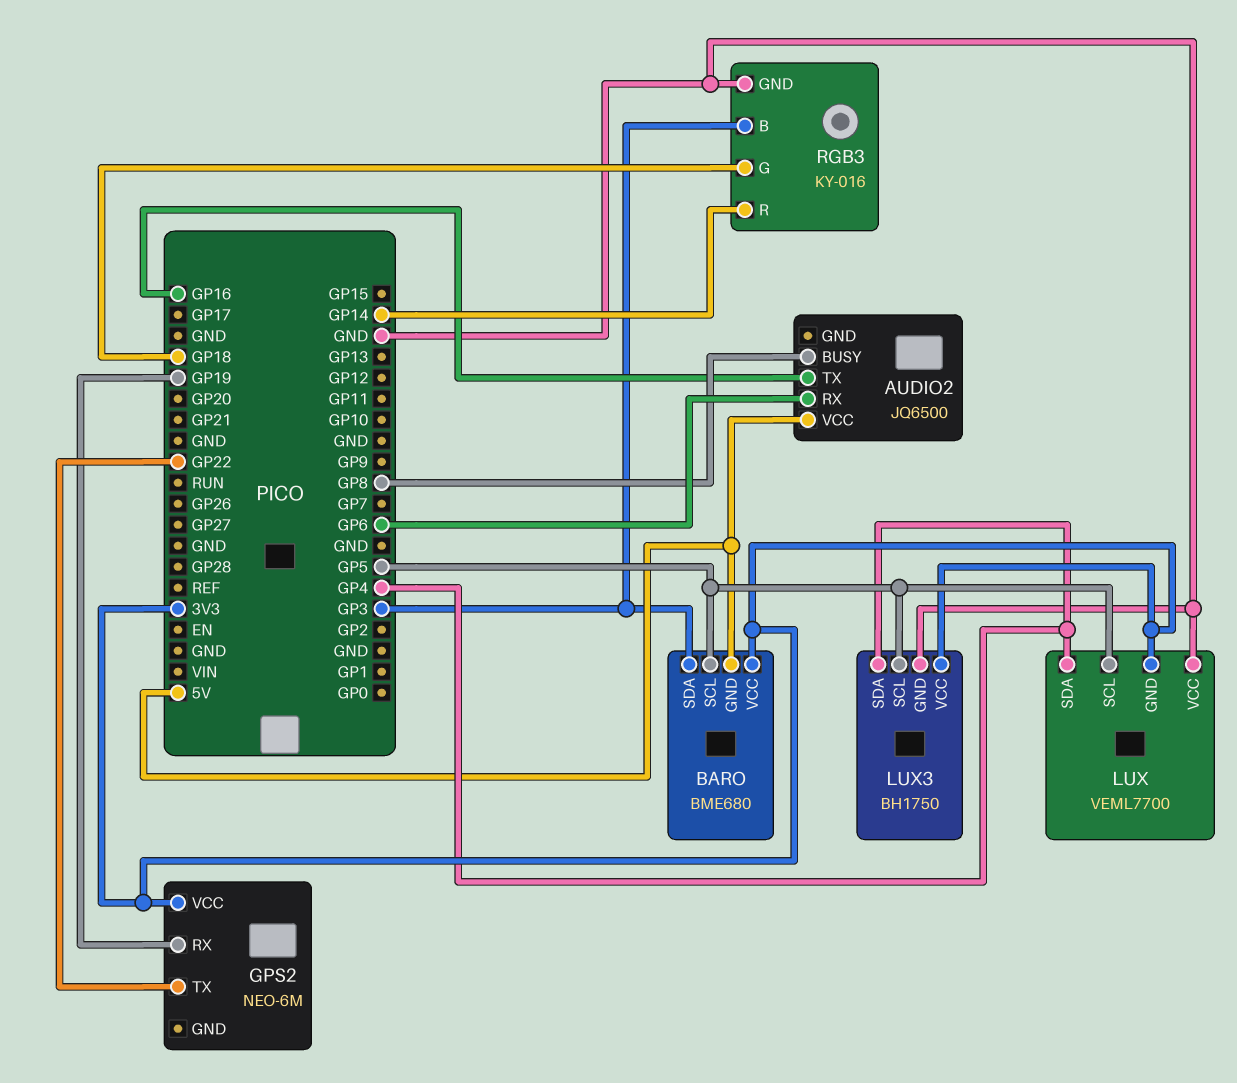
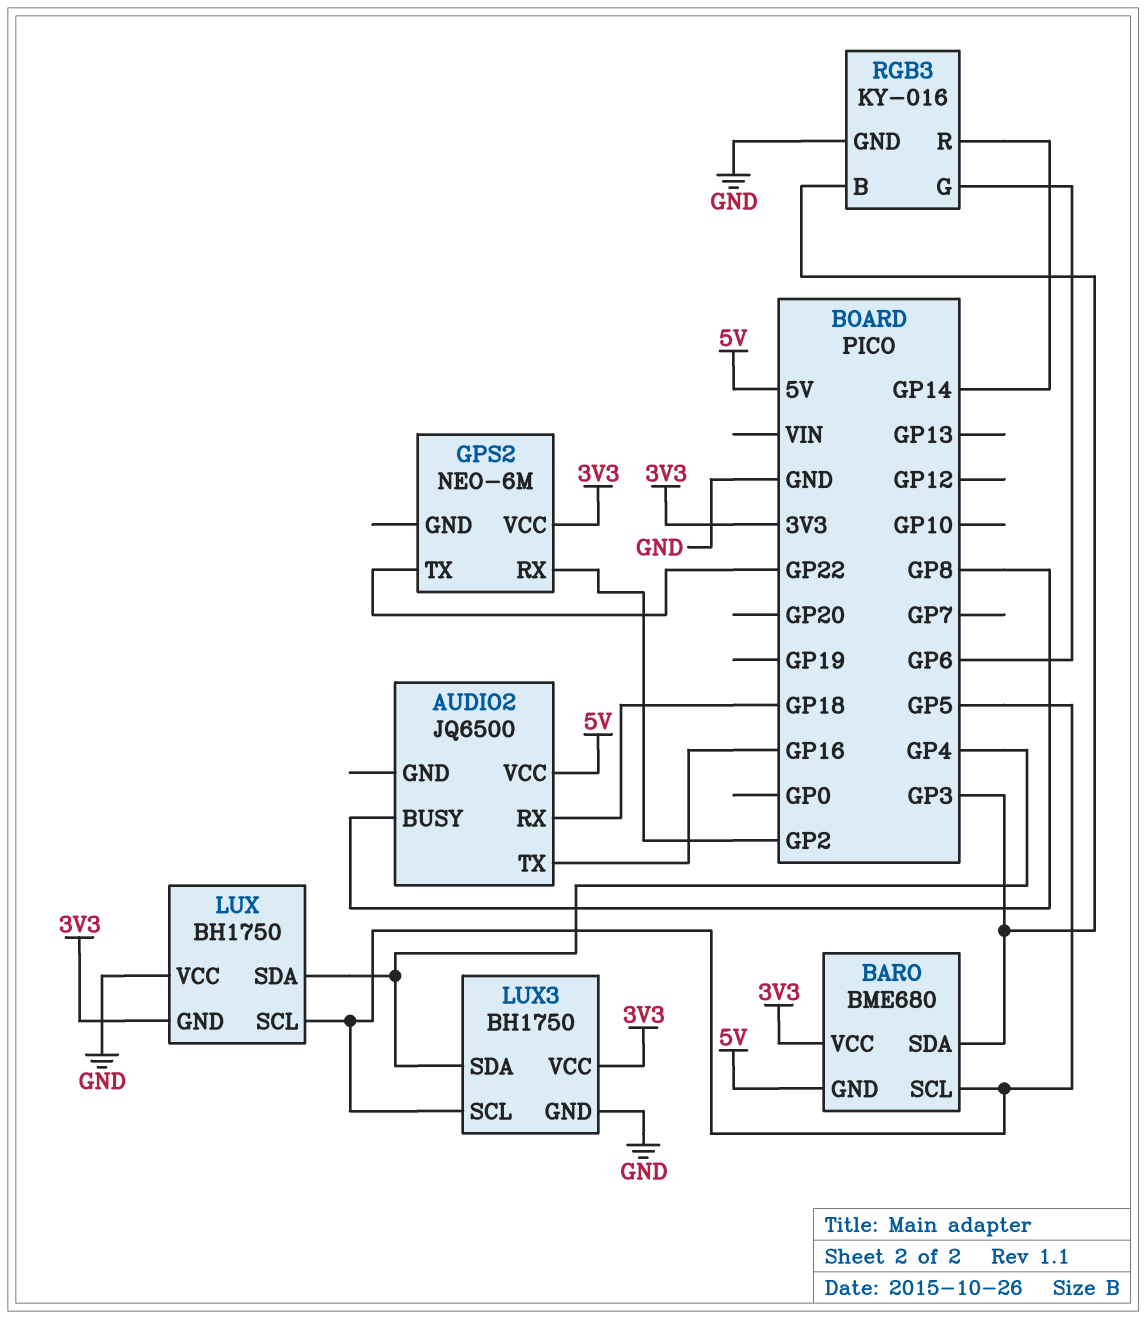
AUDIO2 pin RX: GP6 -> GP18
GPS2 pin RX: GP19 -> GP2
LUX: VEML7700 -> BH1750
RGB3 pin G: GP18 -> GP6

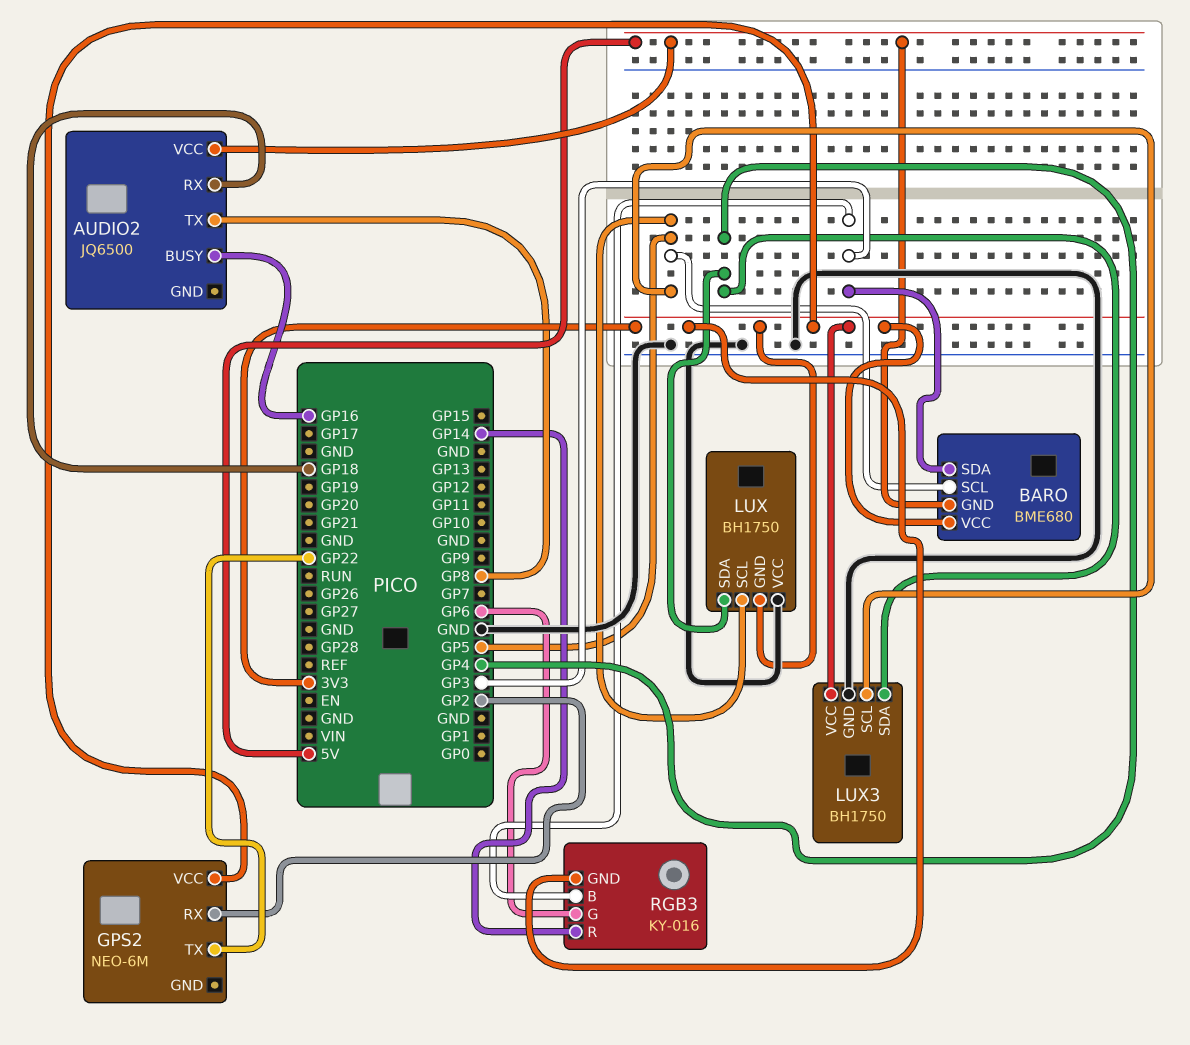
AUDIO2 pin BUSY: GP8 -> GP16
AUDIO2 pin TX: GP16 -> GP8
RGB3 pin GND: GND -> 3V3

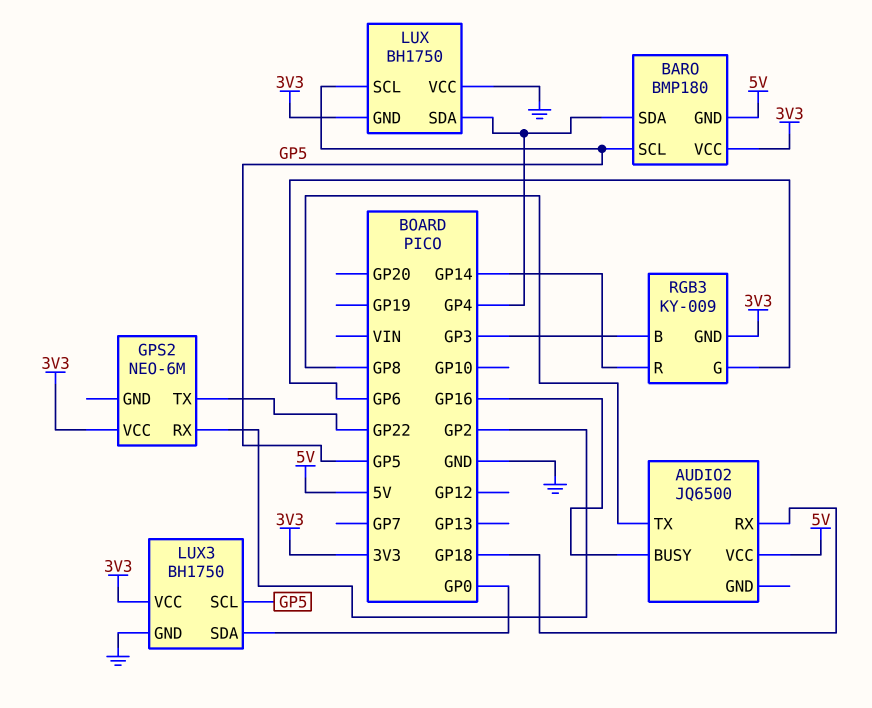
BARO: BME680 -> BMP180
BARO pin SDA: GP3 -> GP4
LUX3 pin SDA: GP4 -> GP0
RGB3: KY-016 -> KY-009

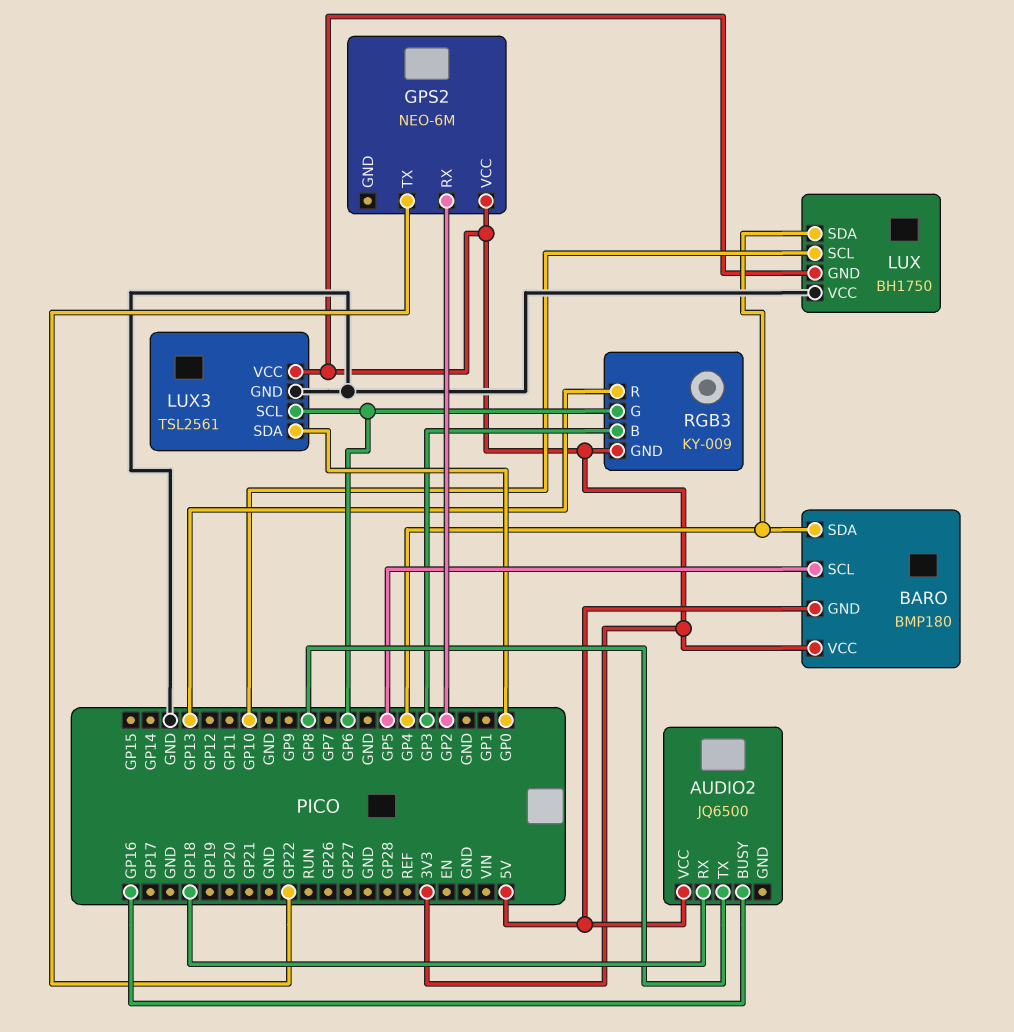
LUX pin SCL: GP5 -> GP10
LUX3: BH1750 -> TSL2561
LUX3 pin SCL: GP5 -> GP6
RGB3 pin R: GP14 -> GP13

